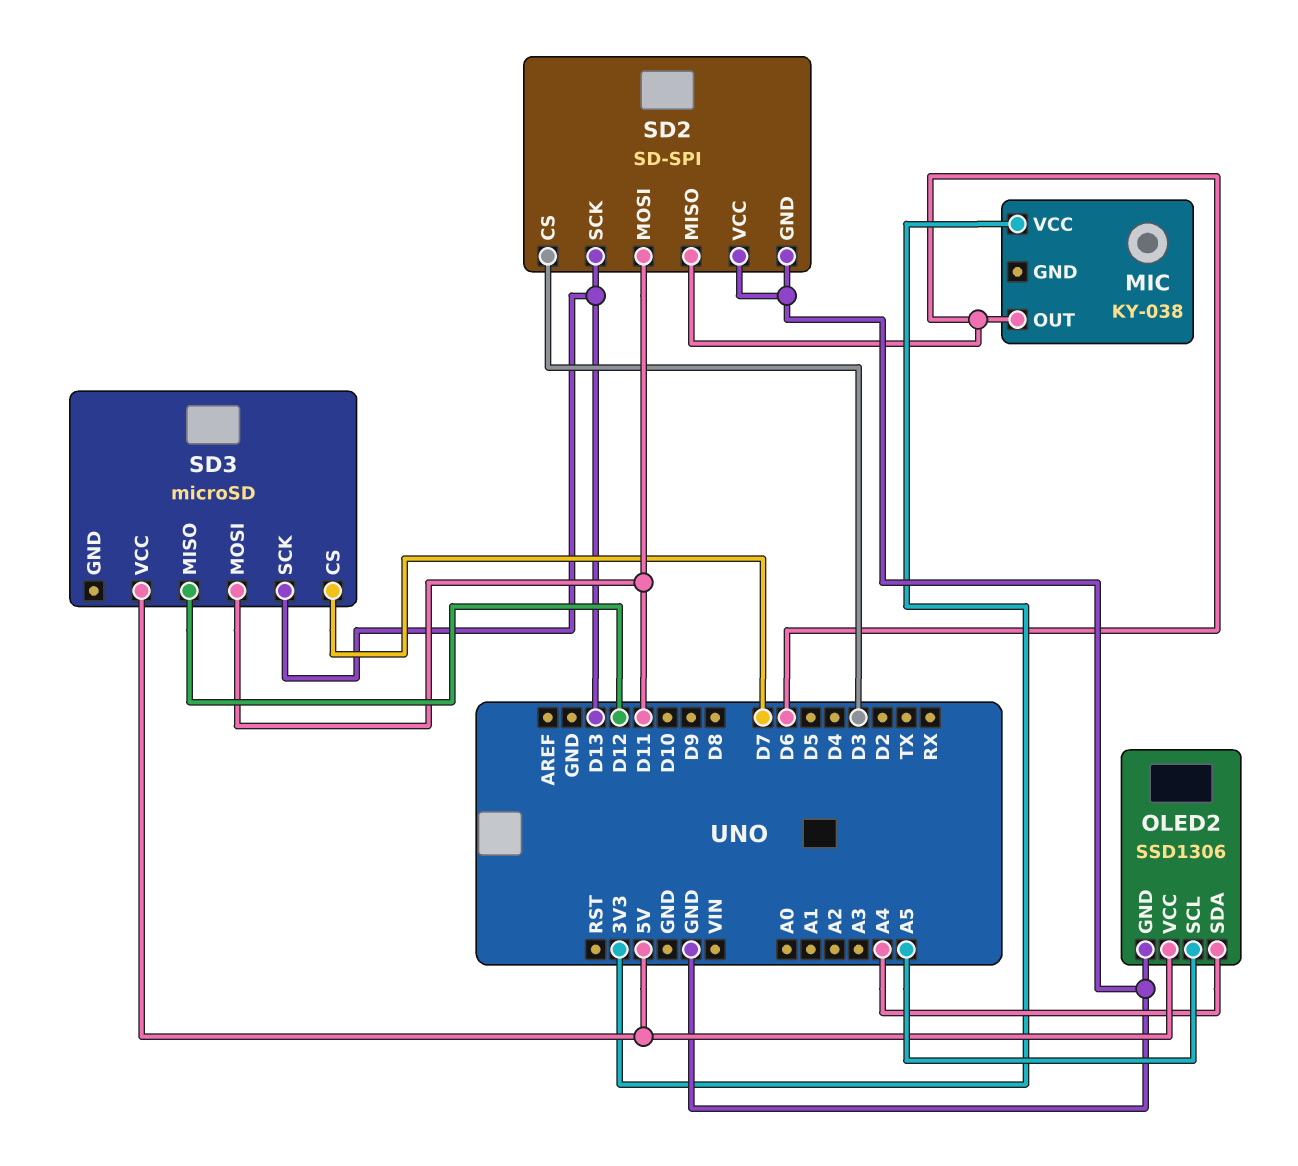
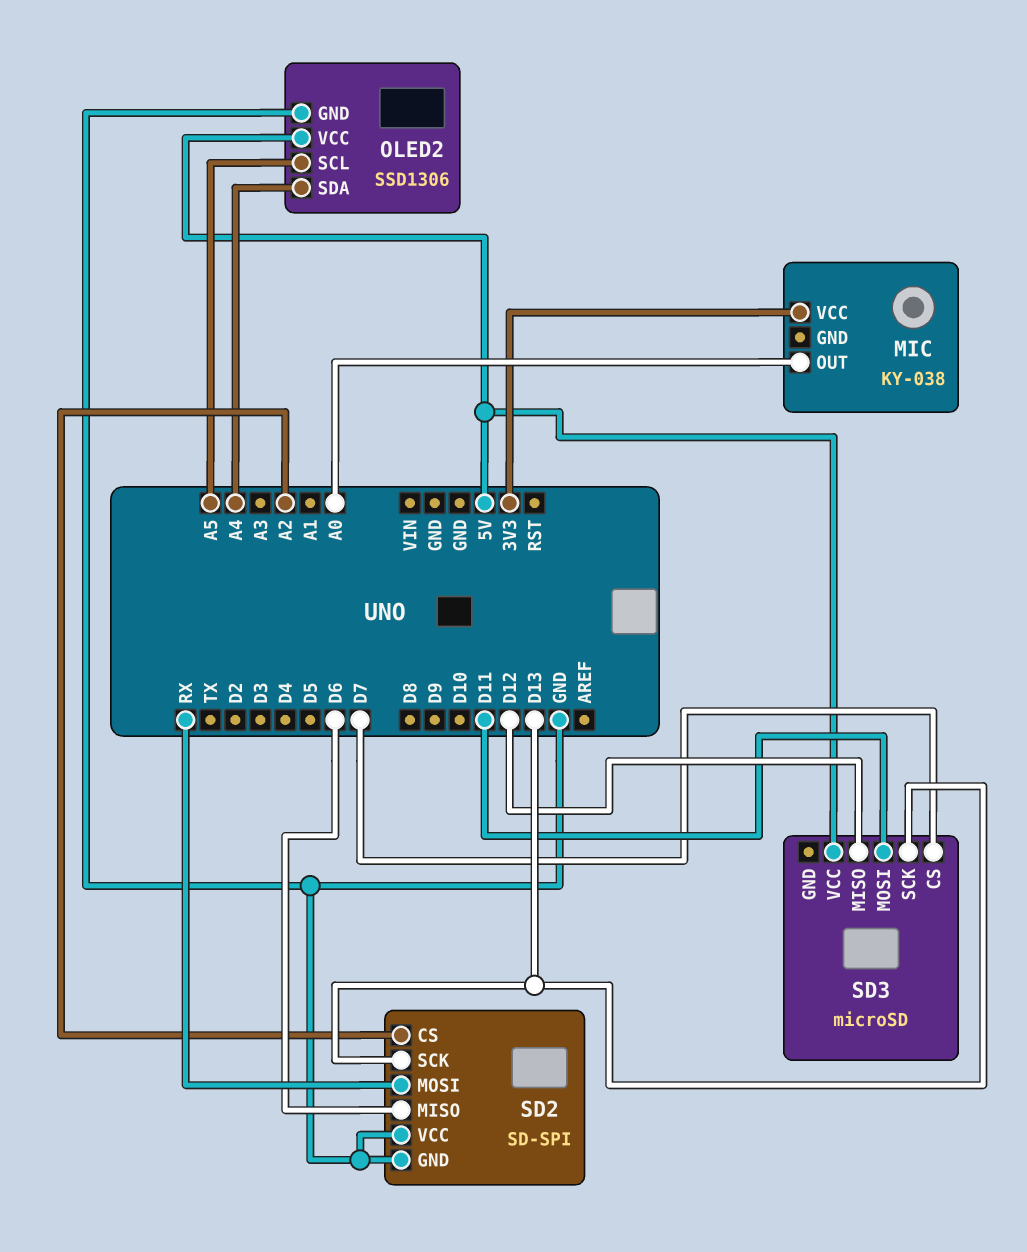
MIC pin OUT: D6 -> A0
SD2 pin CS: D3 -> A2
SD2 pin MOSI: D11 -> RX

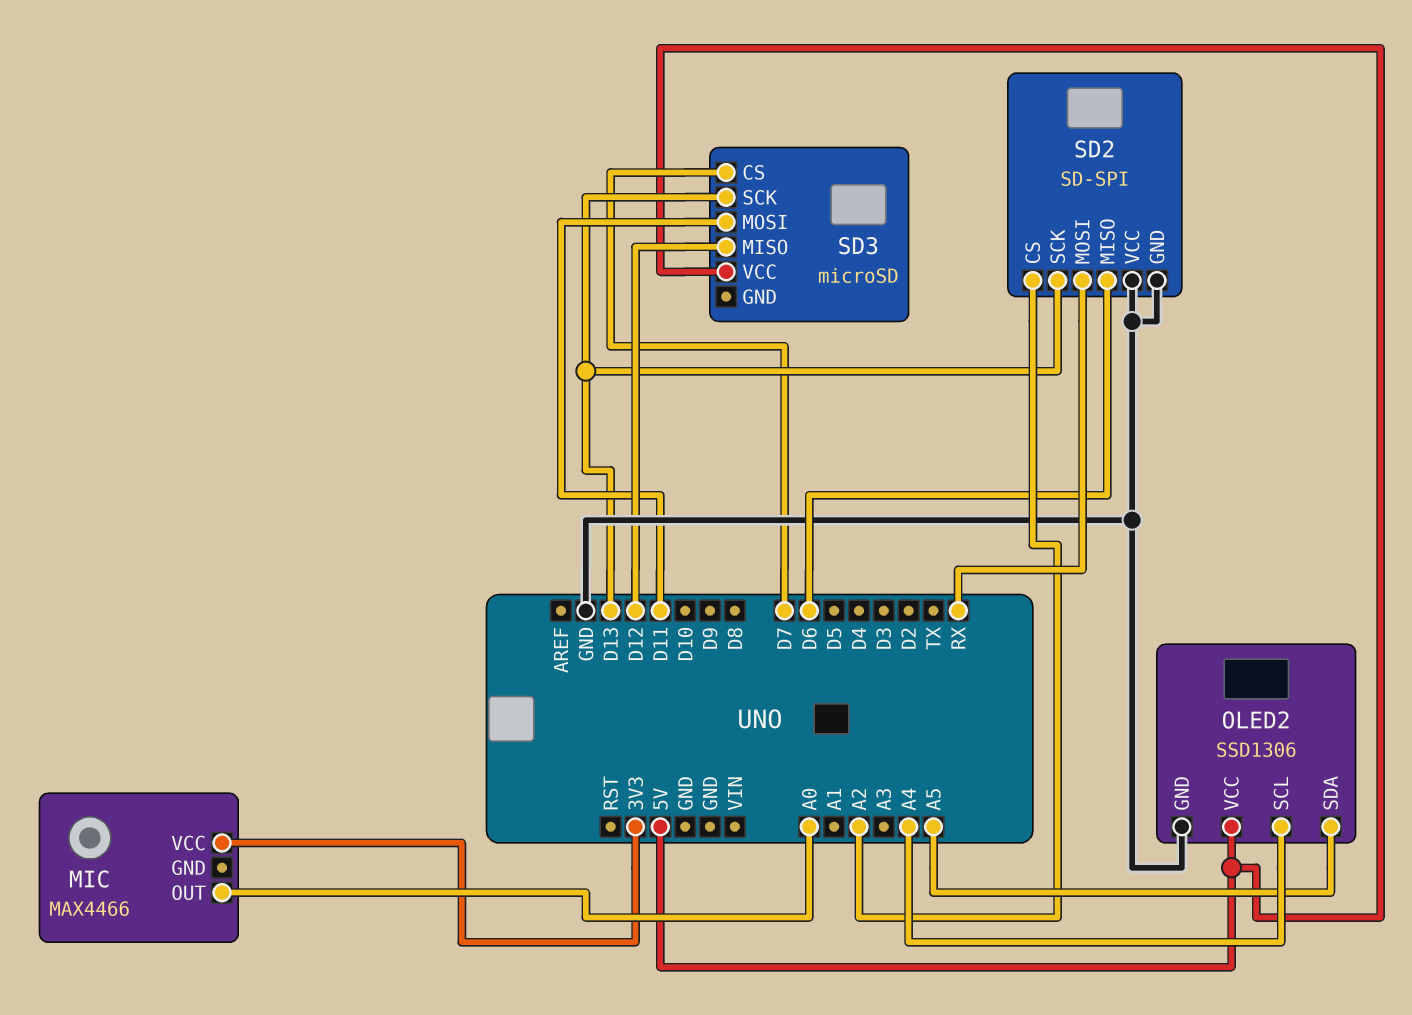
MIC: KY-038 -> MAX4466
OLED2 pin SCL: A5 -> A4
OLED2 pin SDA: A4 -> A5

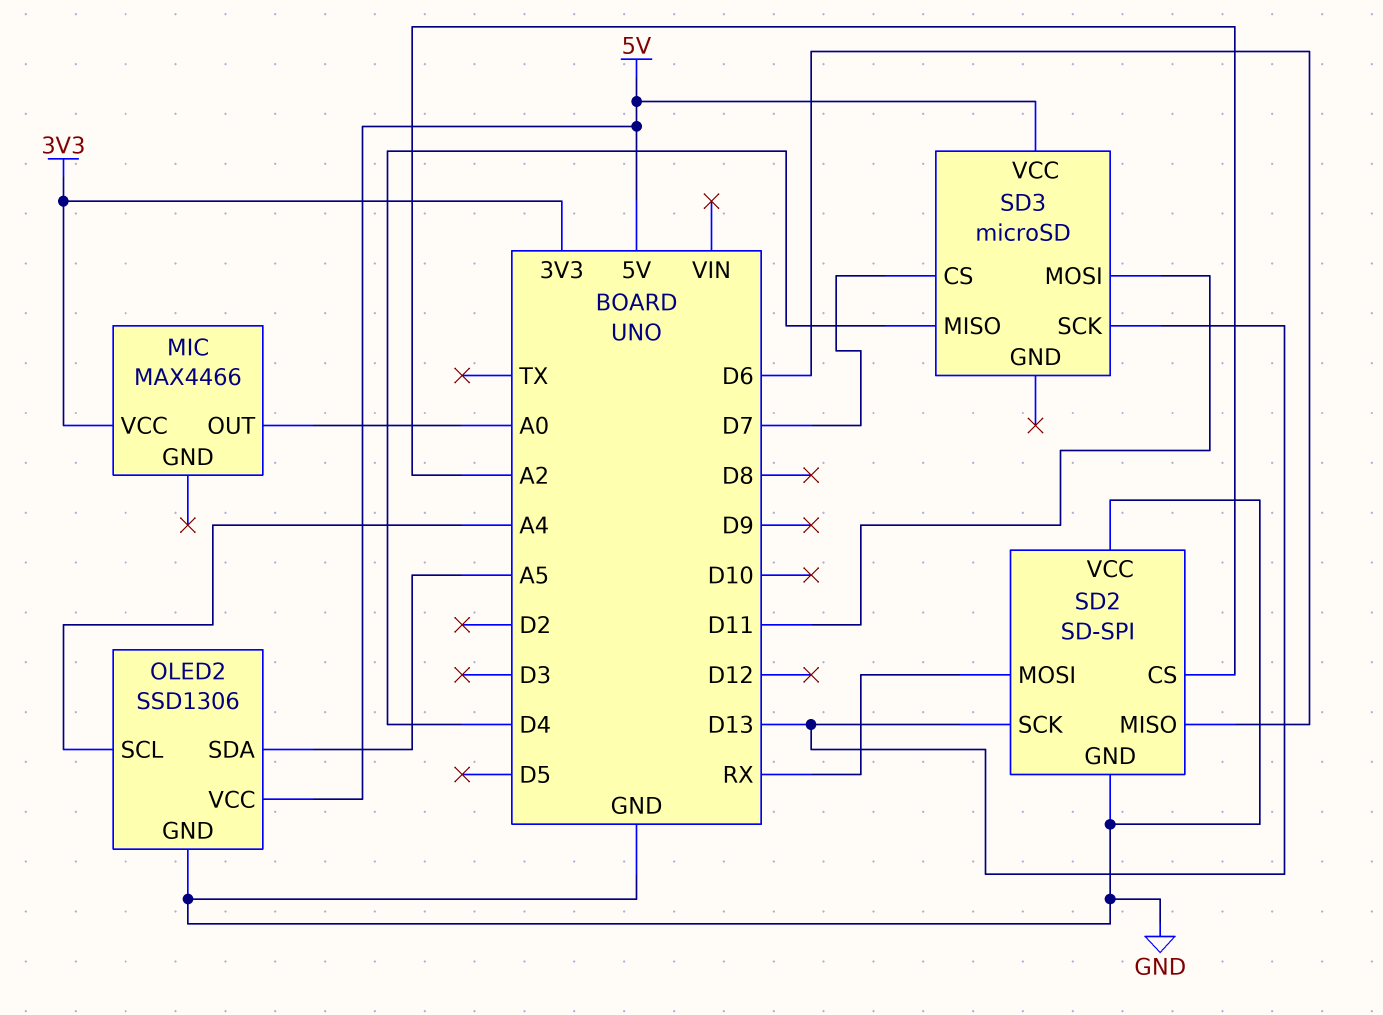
SD3 pin MISO: D12 -> D4

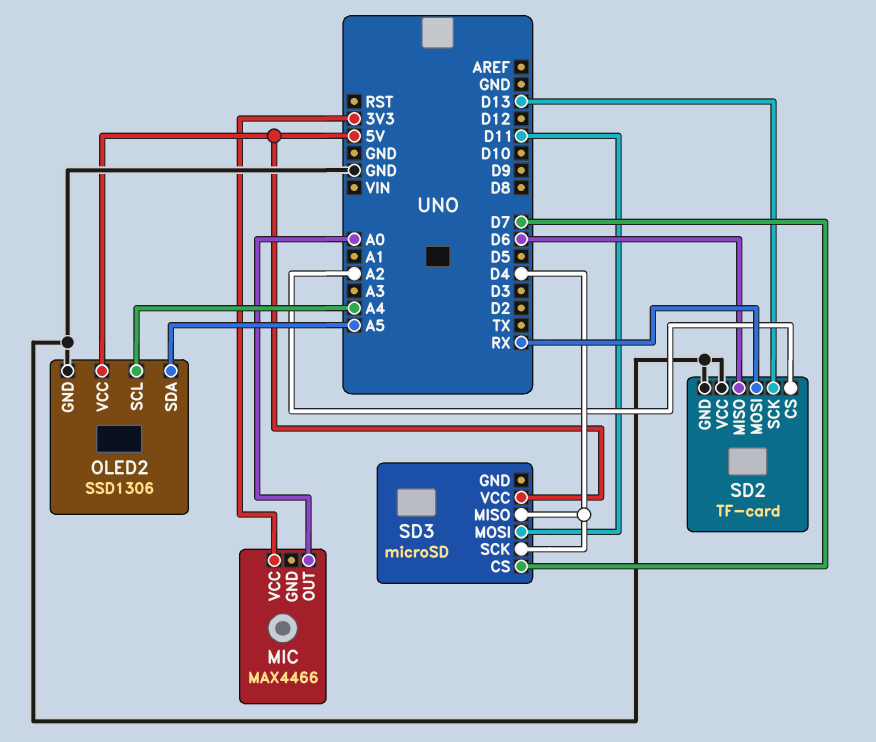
SD2: SD-SPI -> TF-card
SD3 pin SCK: D13 -> D4

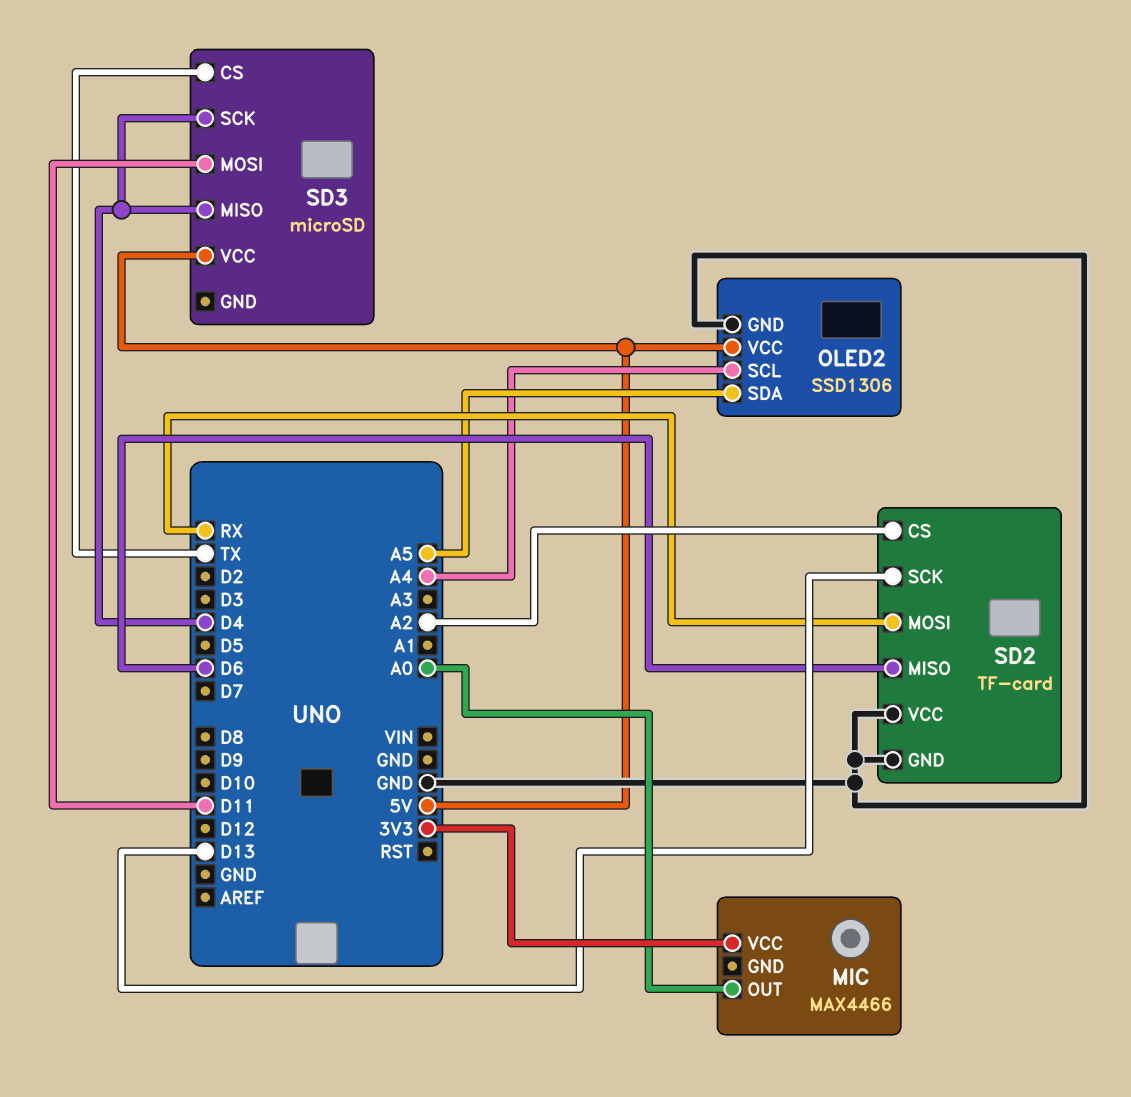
SD3 pin CS: D7 -> TX

